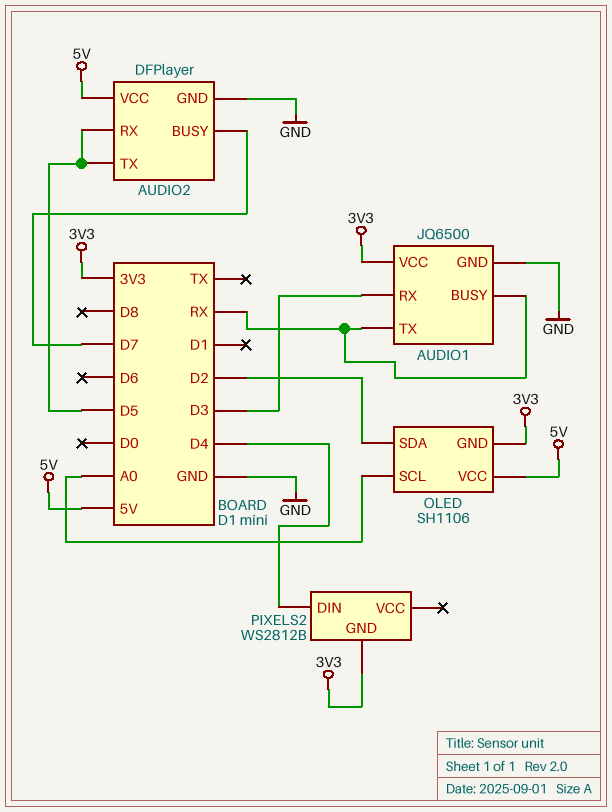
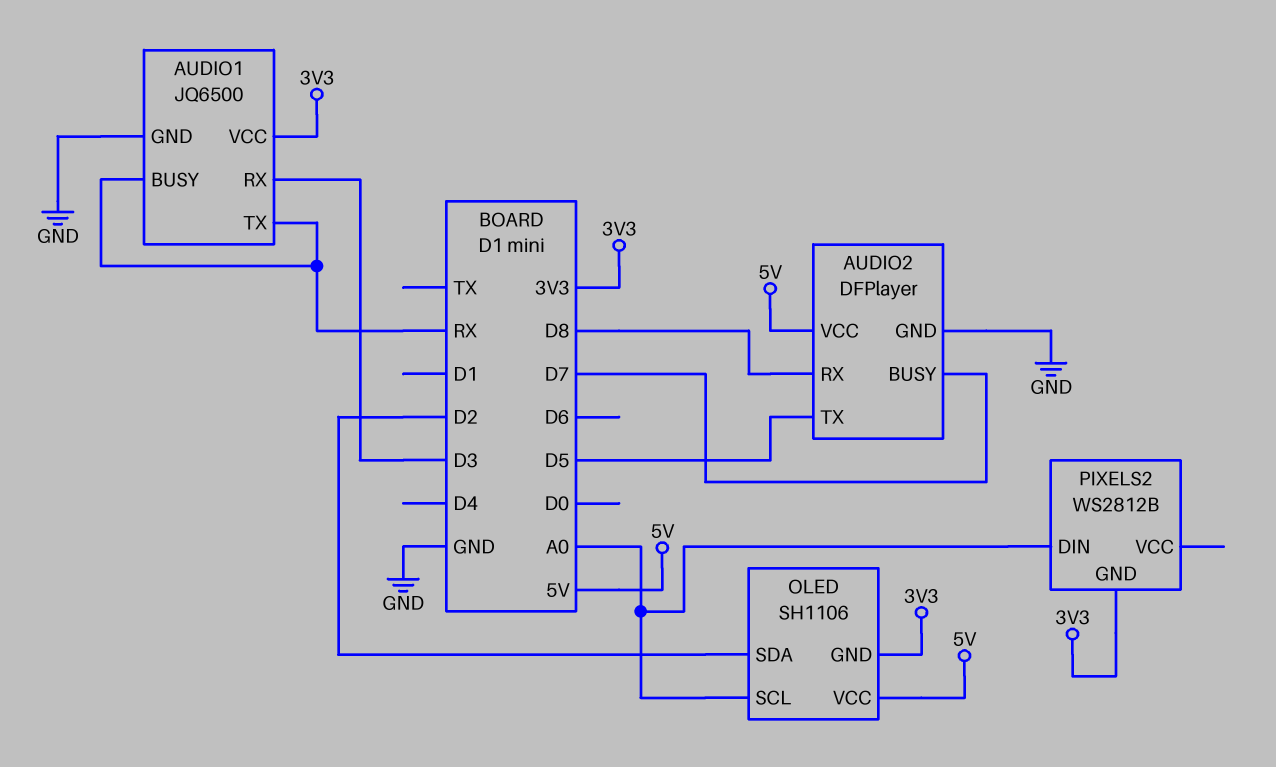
AUDIO2 pin RX: D5 -> D8
PIXELS2 pin DIN: D4 -> A0

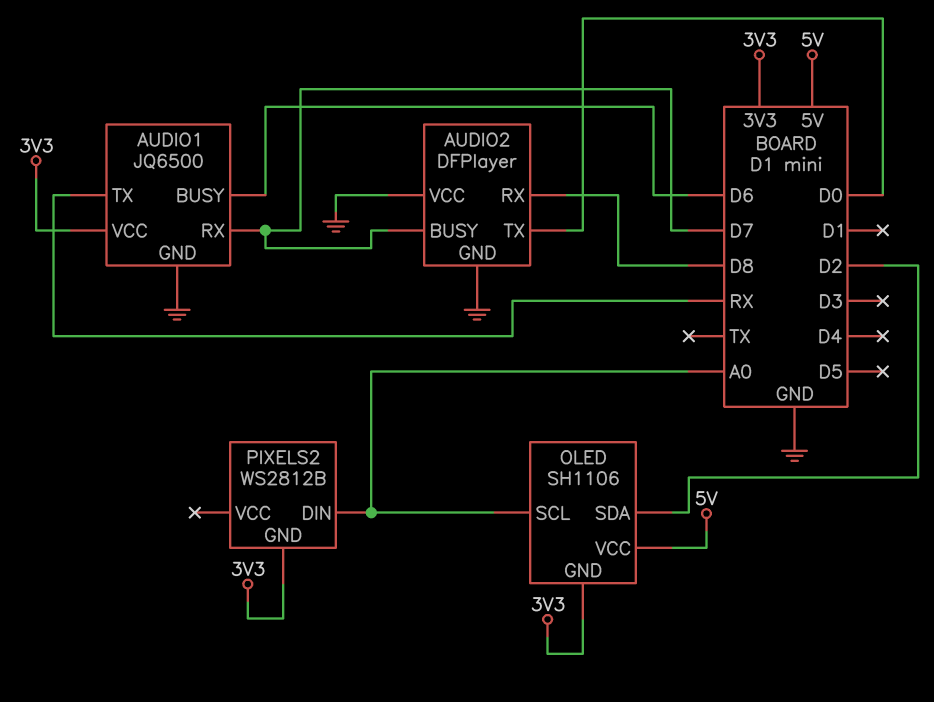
AUDIO1 pin BUSY: RX -> D6
AUDIO1 pin RX: D3 -> D7
AUDIO2 pin TX: D5 -> D0
AUDIO2 pin VCC: 5V -> GND

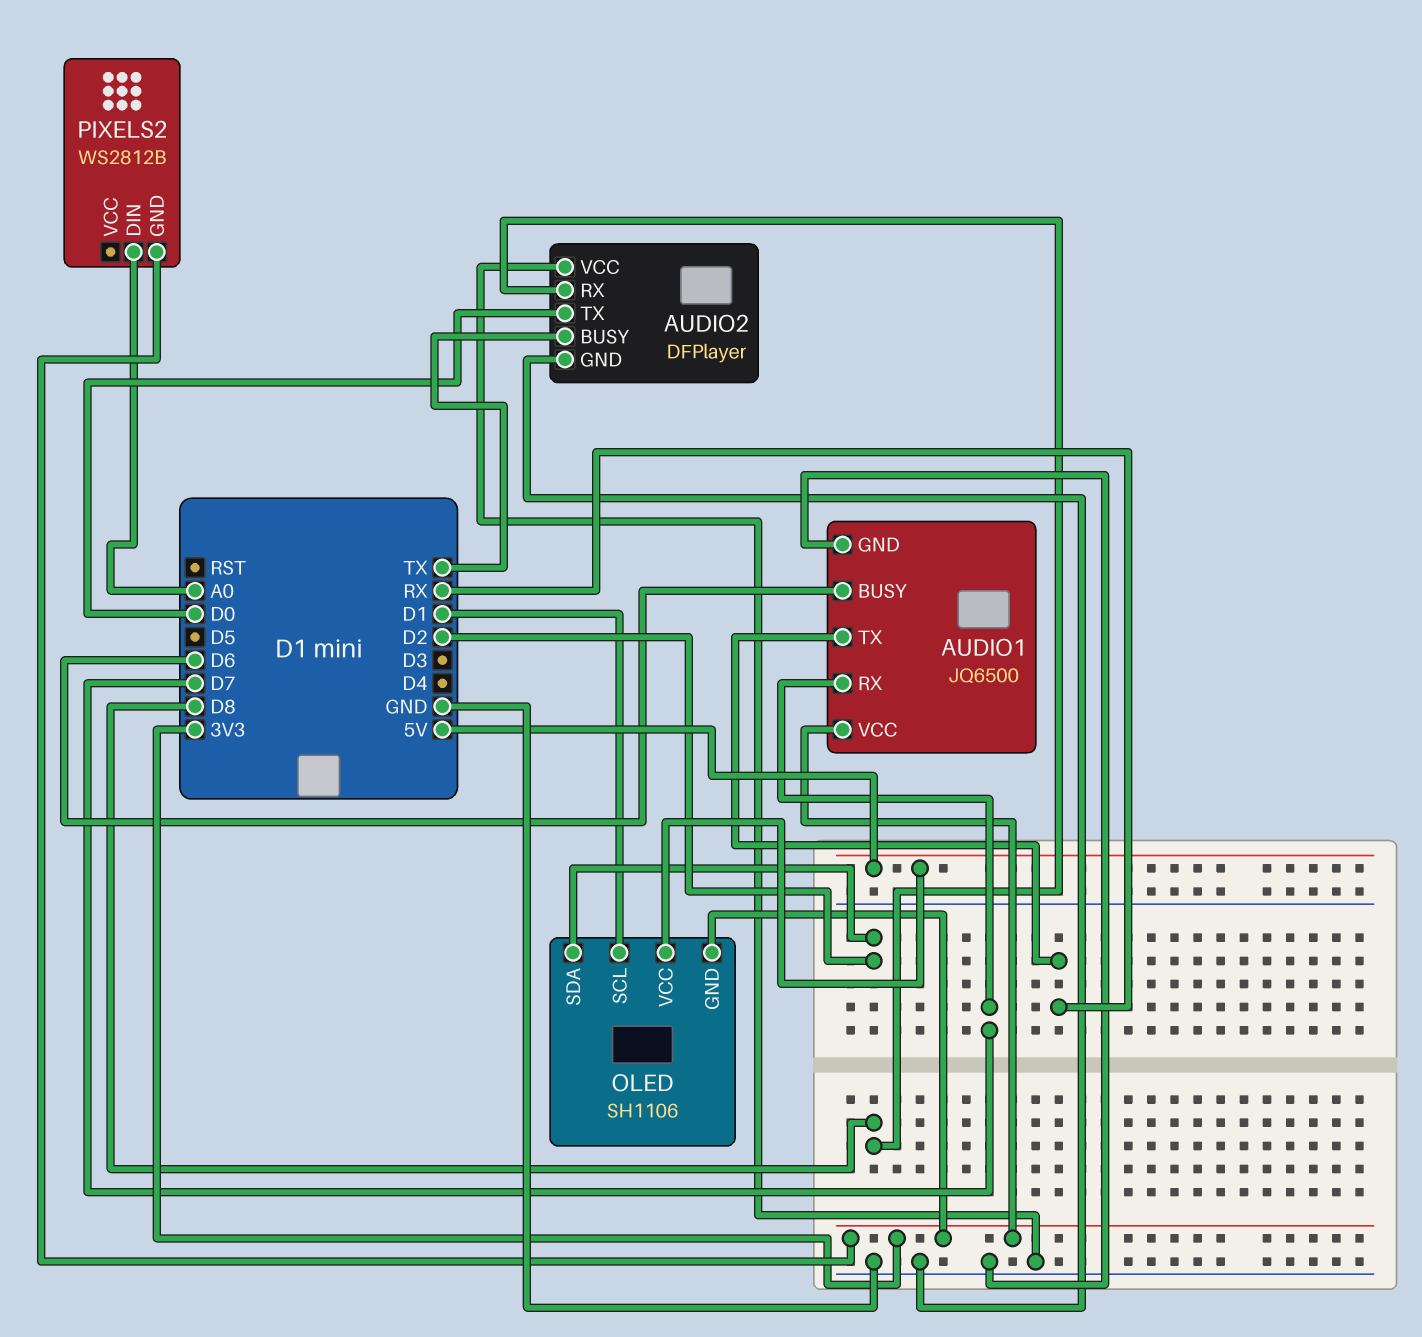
AUDIO2 pin BUSY: D7 -> TX
OLED pin SCL: A0 -> D1

